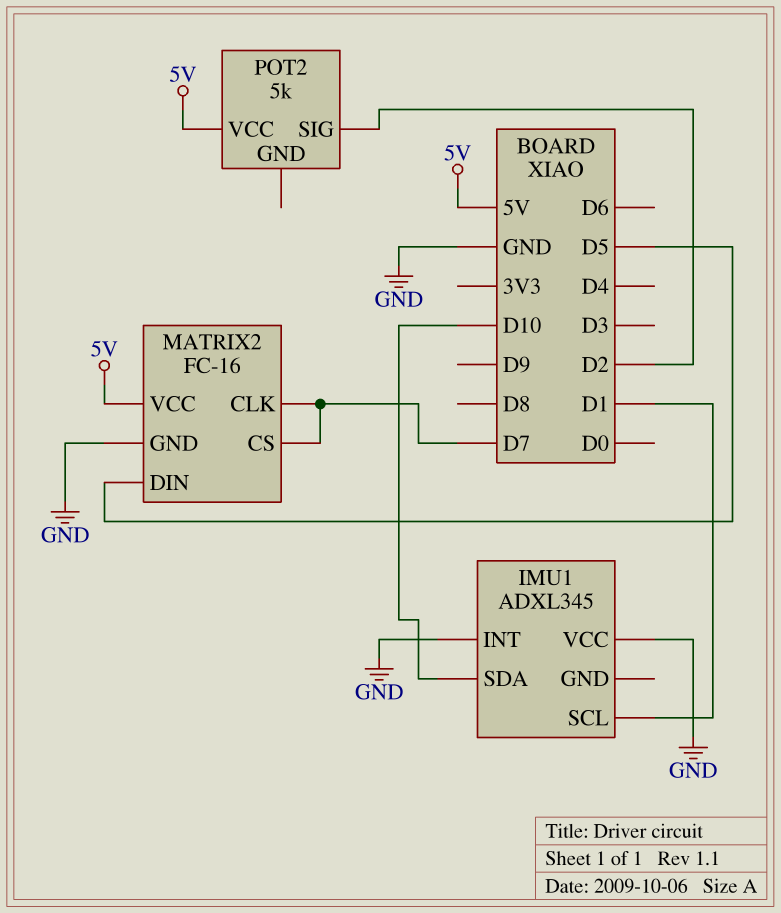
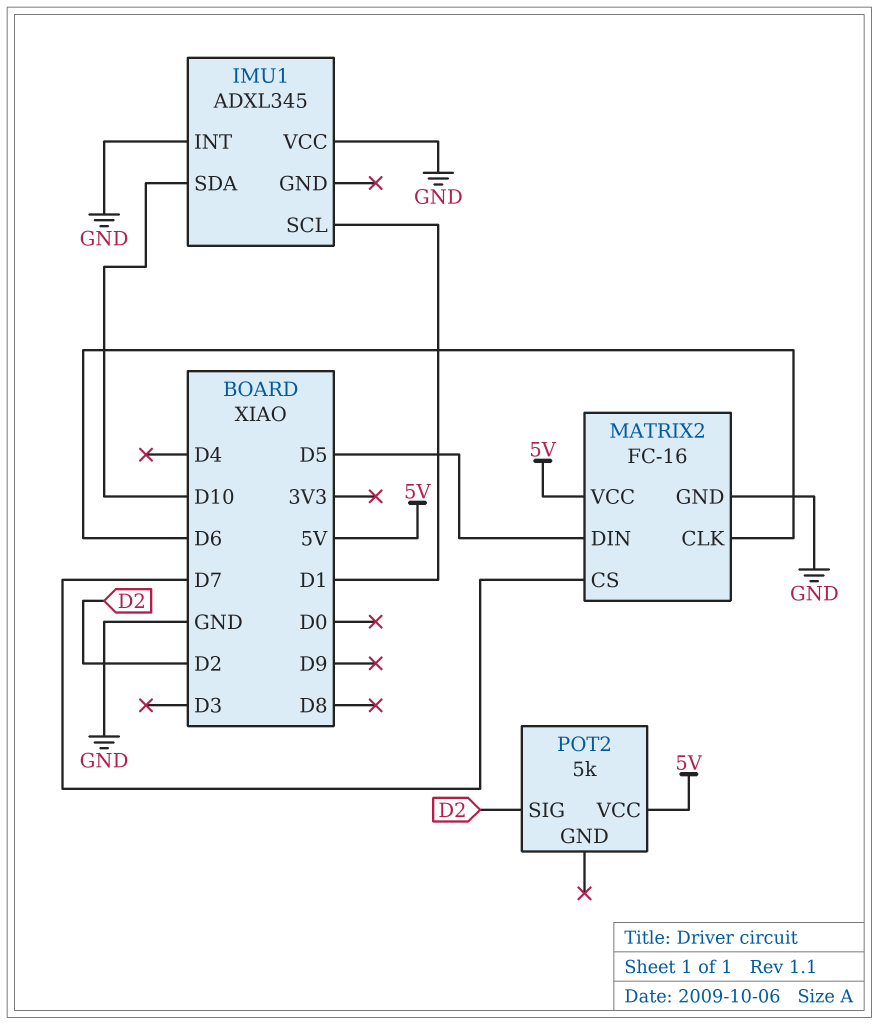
MATRIX2 pin CLK: D7 -> D6

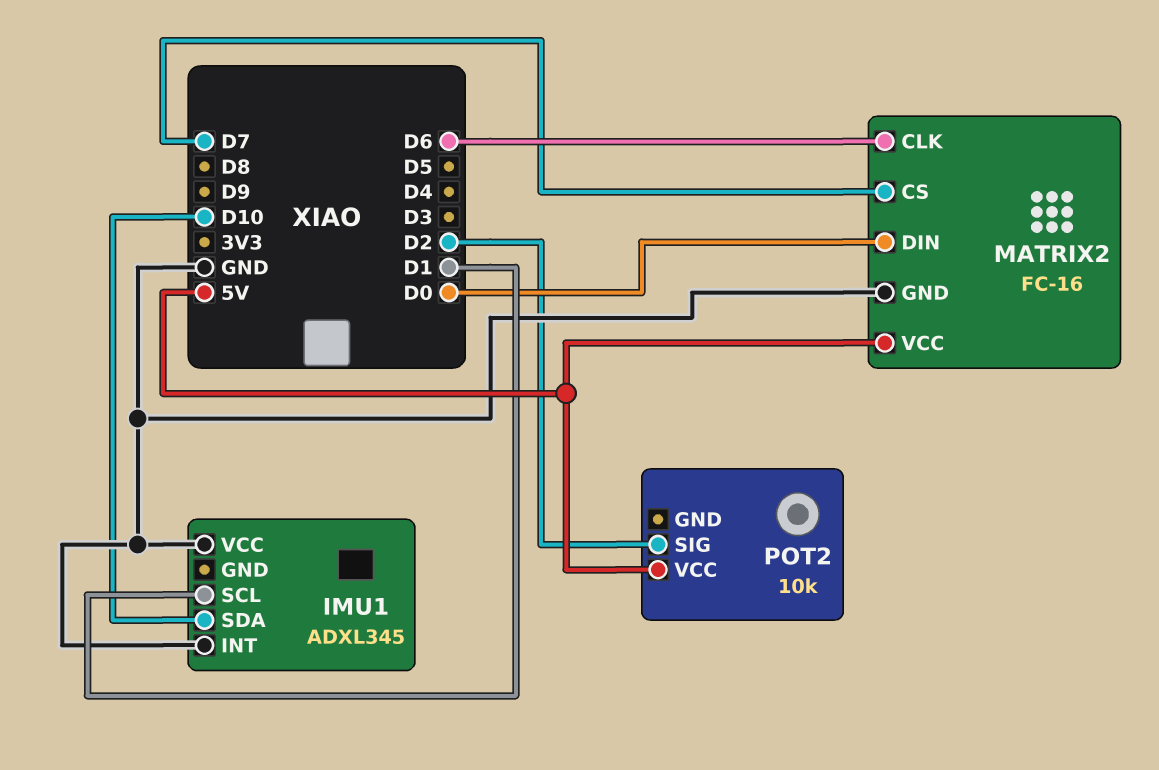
MATRIX2 pin DIN: D5 -> D0
POT2: 5k -> 10k

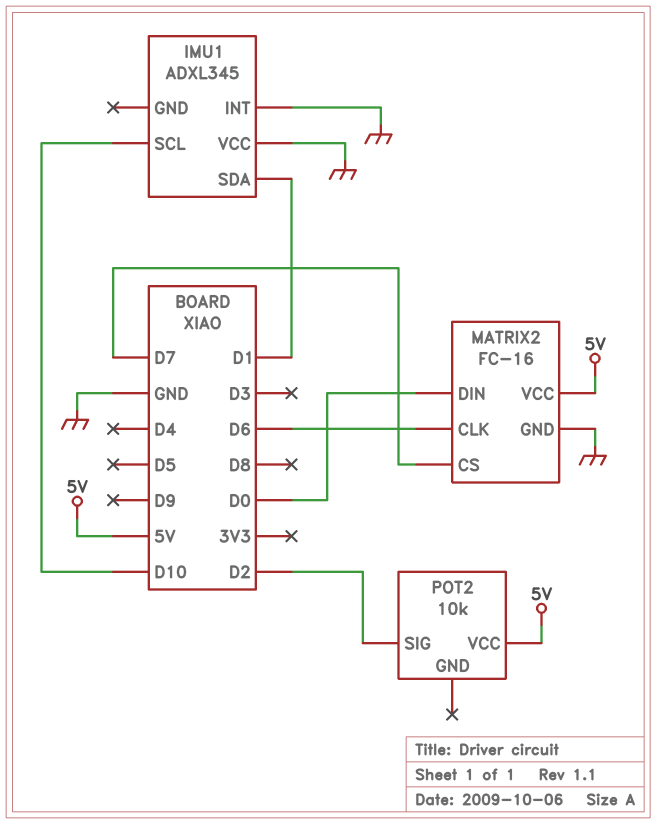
IMU1 pin SCL: D1 -> D10
IMU1 pin SDA: D10 -> D1

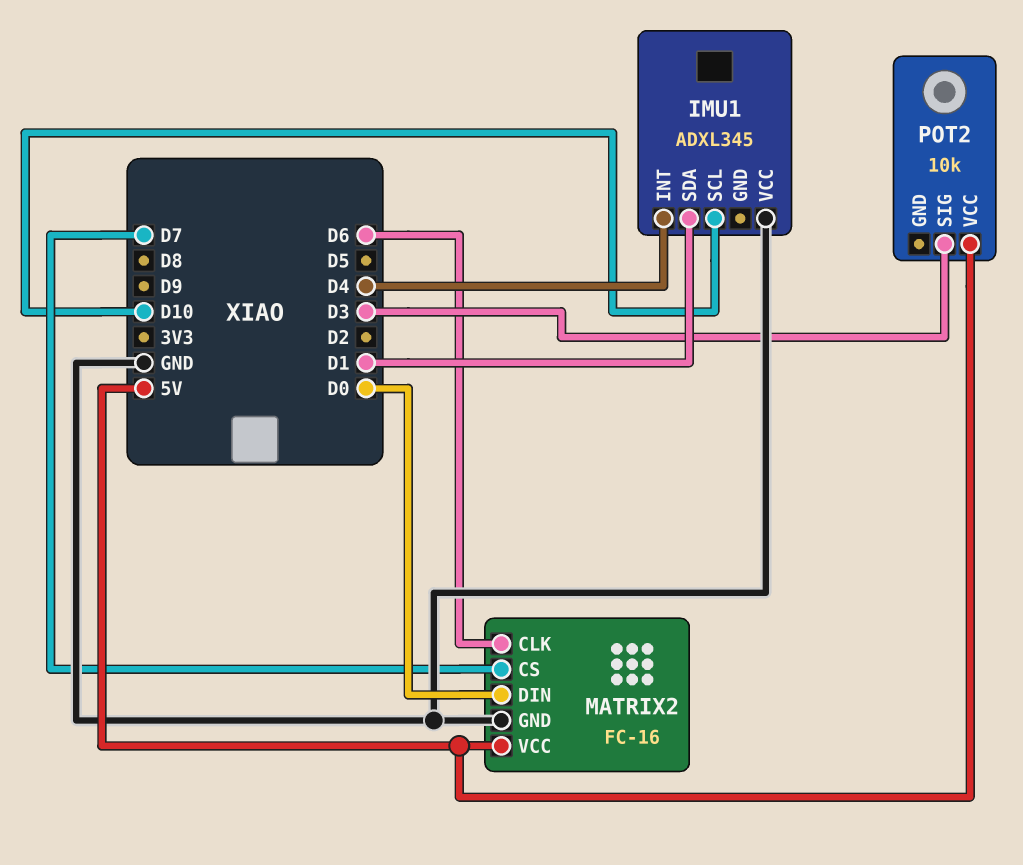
IMU1 pin INT: GND -> D4
POT2 pin SIG: D2 -> D3

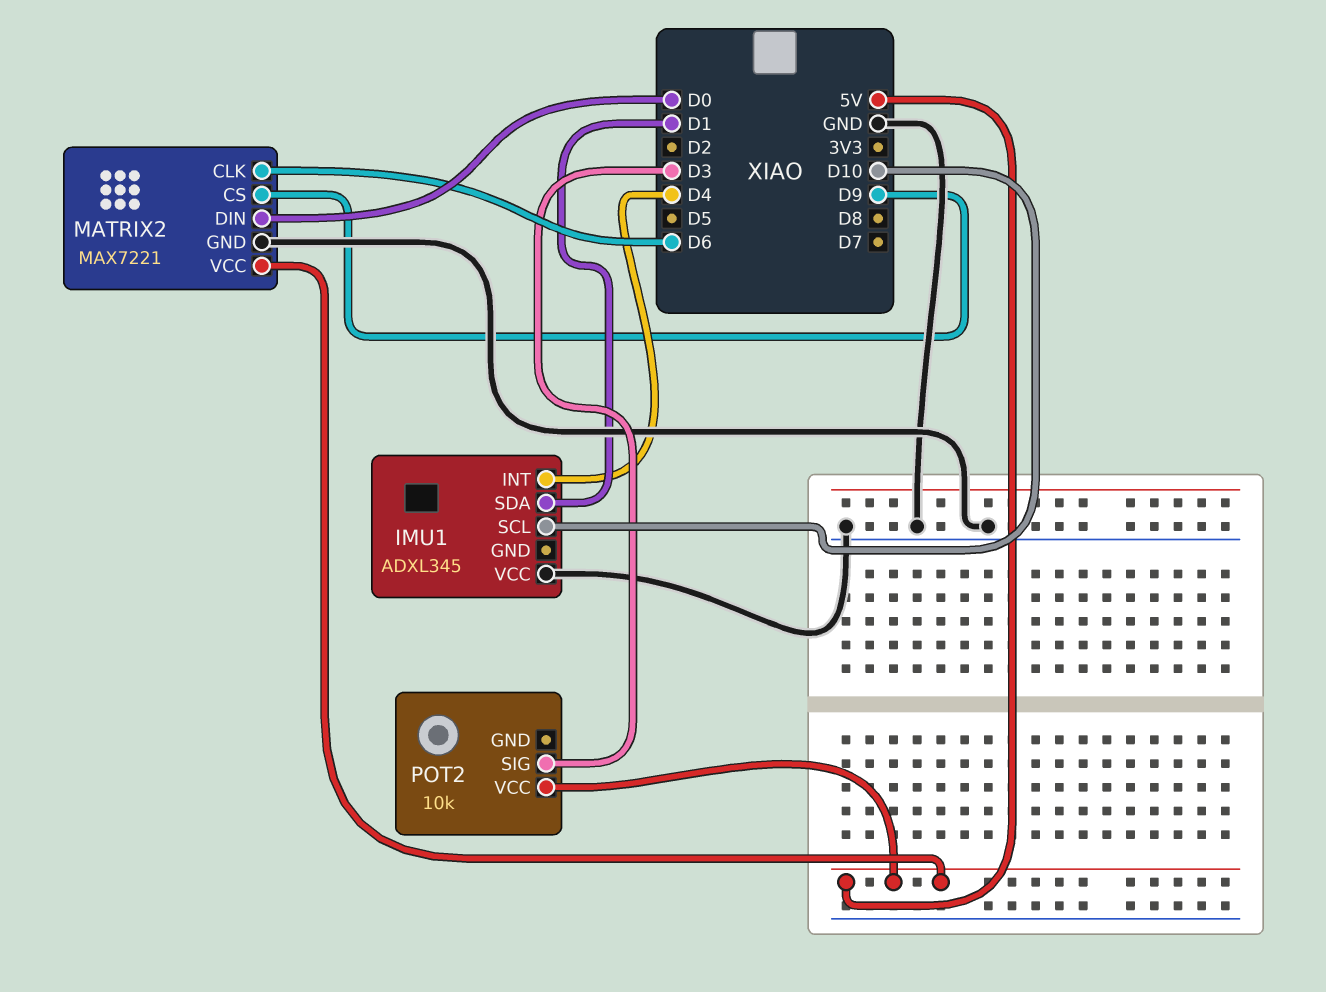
MATRIX2: FC-16 -> MAX7221
MATRIX2 pin CS: D7 -> D9

